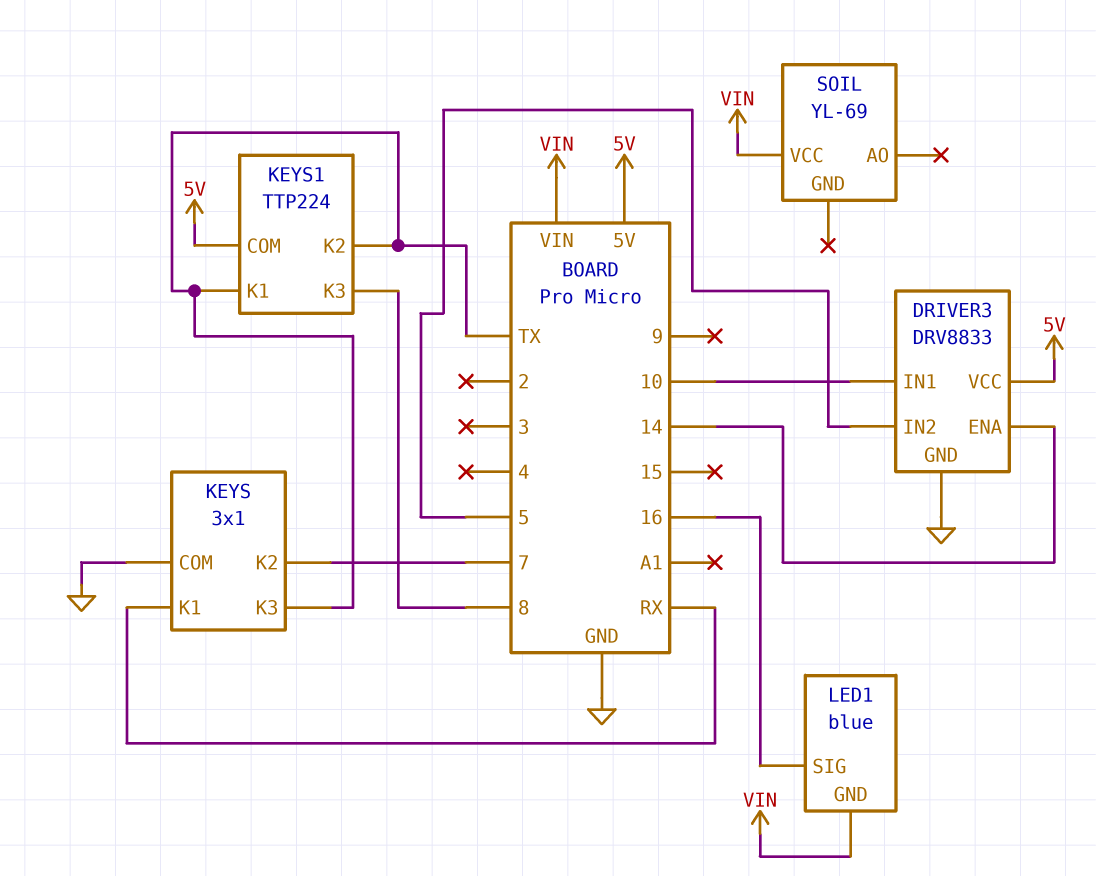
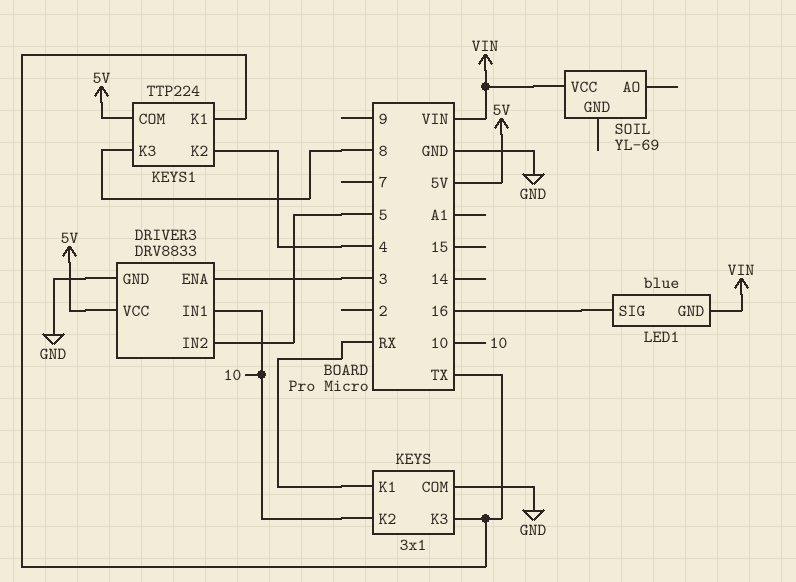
DRIVER3 pin ENA: 14 -> 3
KEYS pin K2: 7 -> 10
KEYS1 pin K2: TX -> 4

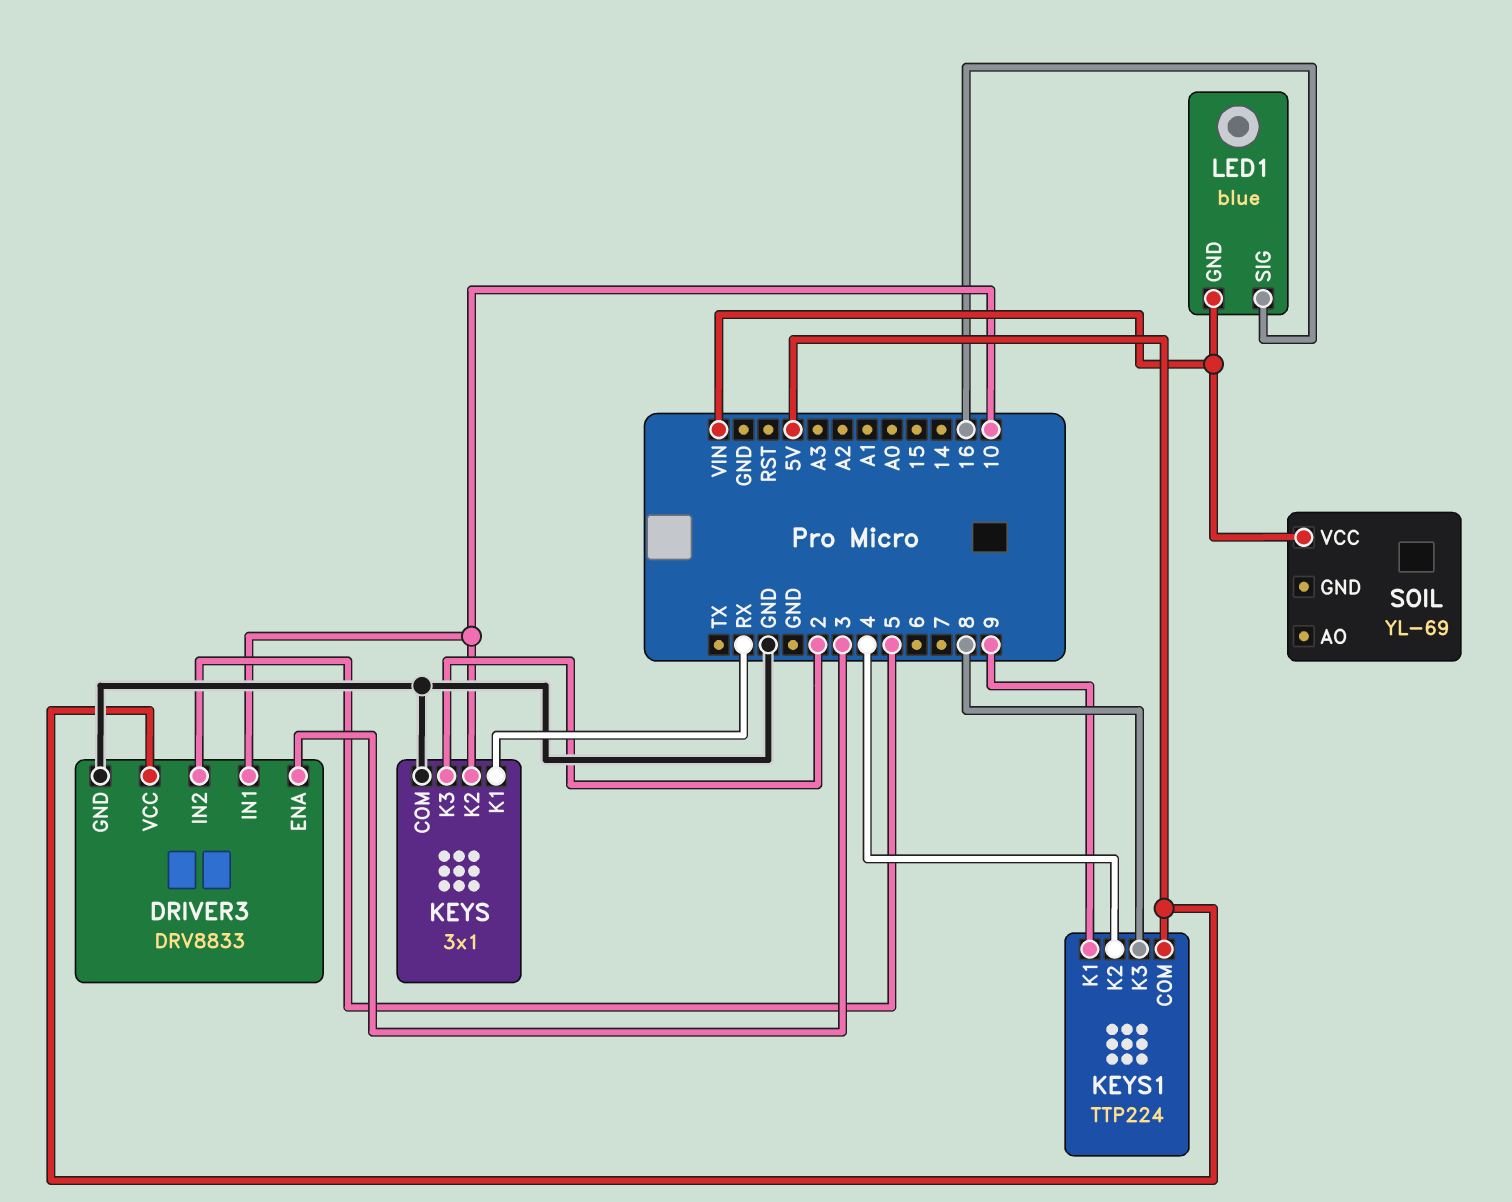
KEYS pin K3: TX -> 2
KEYS1 pin K1: TX -> 9

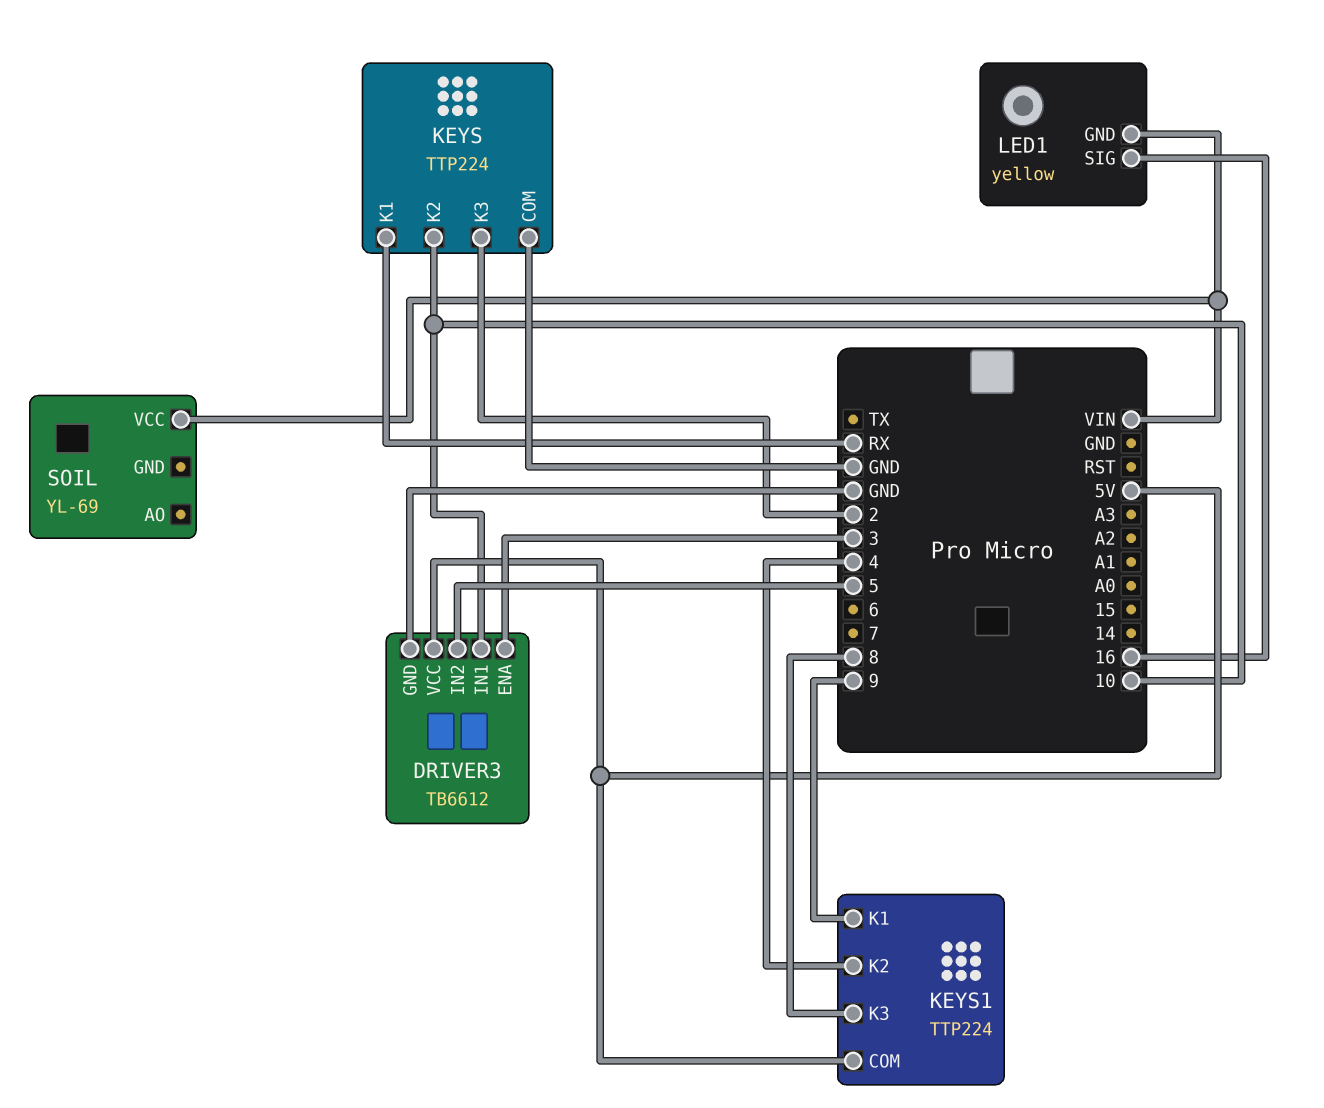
DRIVER3: DRV8833 -> TB6612
KEYS: 3x1 -> TTP224
LED1: blue -> yellow

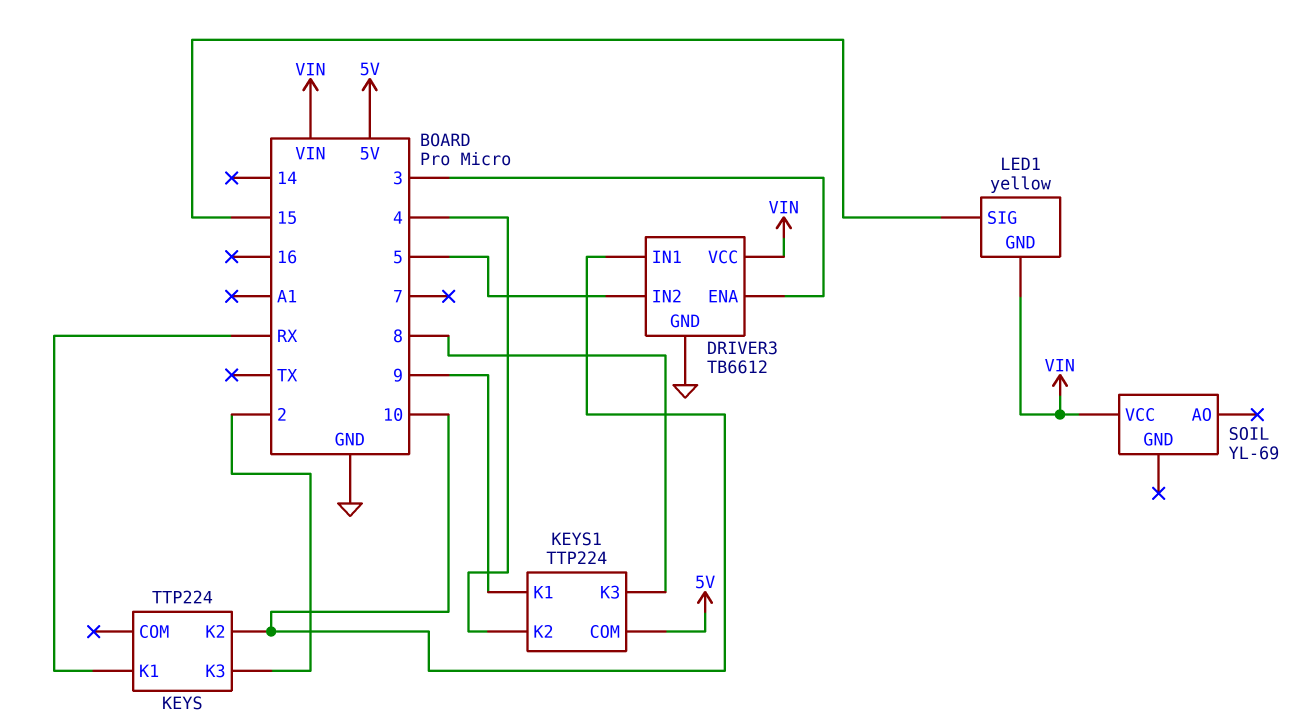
DRIVER3 pin VCC: 5V -> VIN
KEYS pin COM: GND -> none
LED1 pin SIG: 16 -> 15

